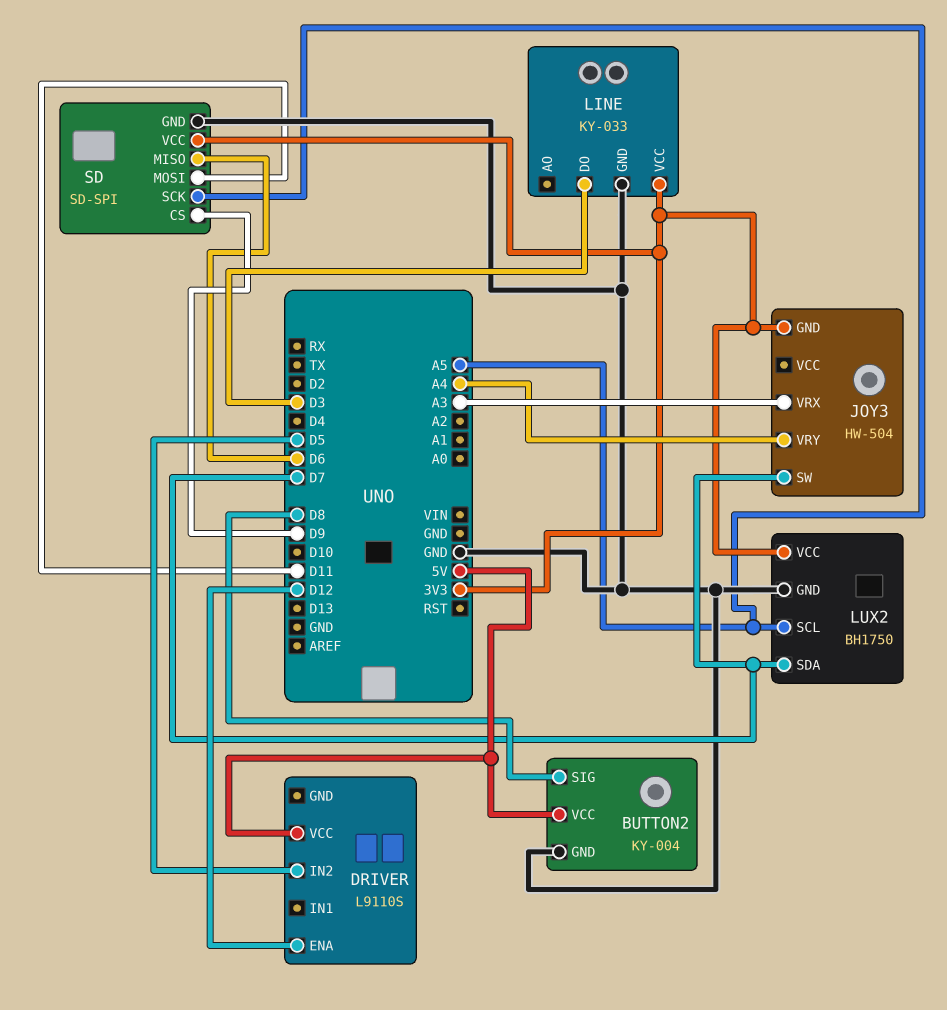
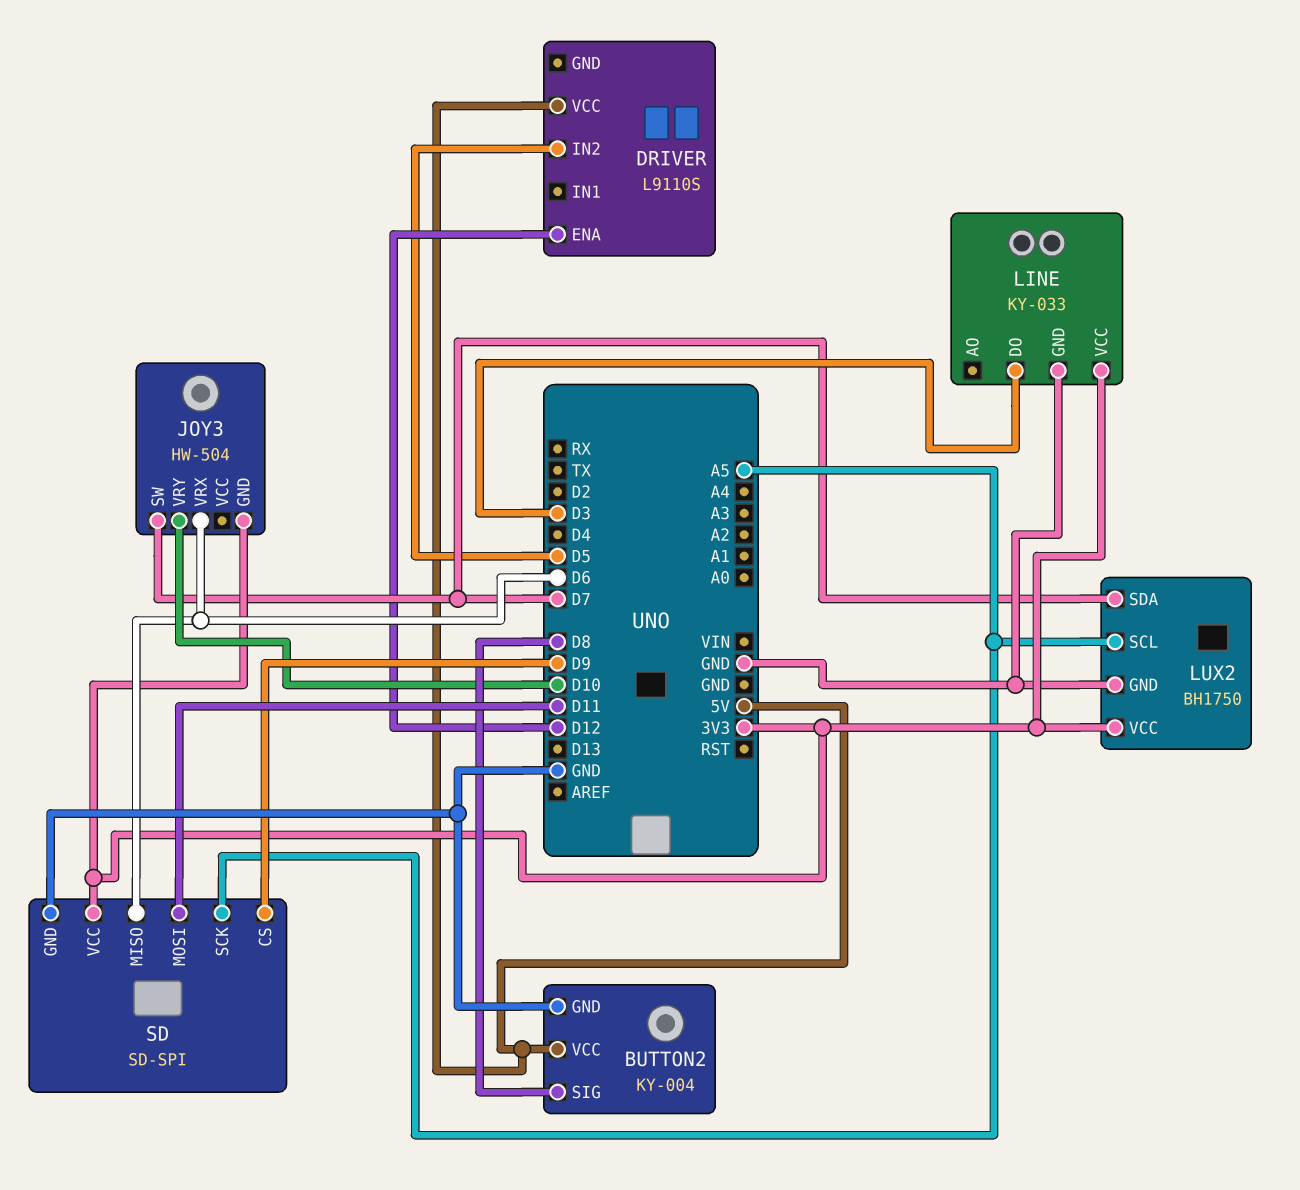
JOY3 pin VRX: A3 -> D6
JOY3 pin VRY: A4 -> D10

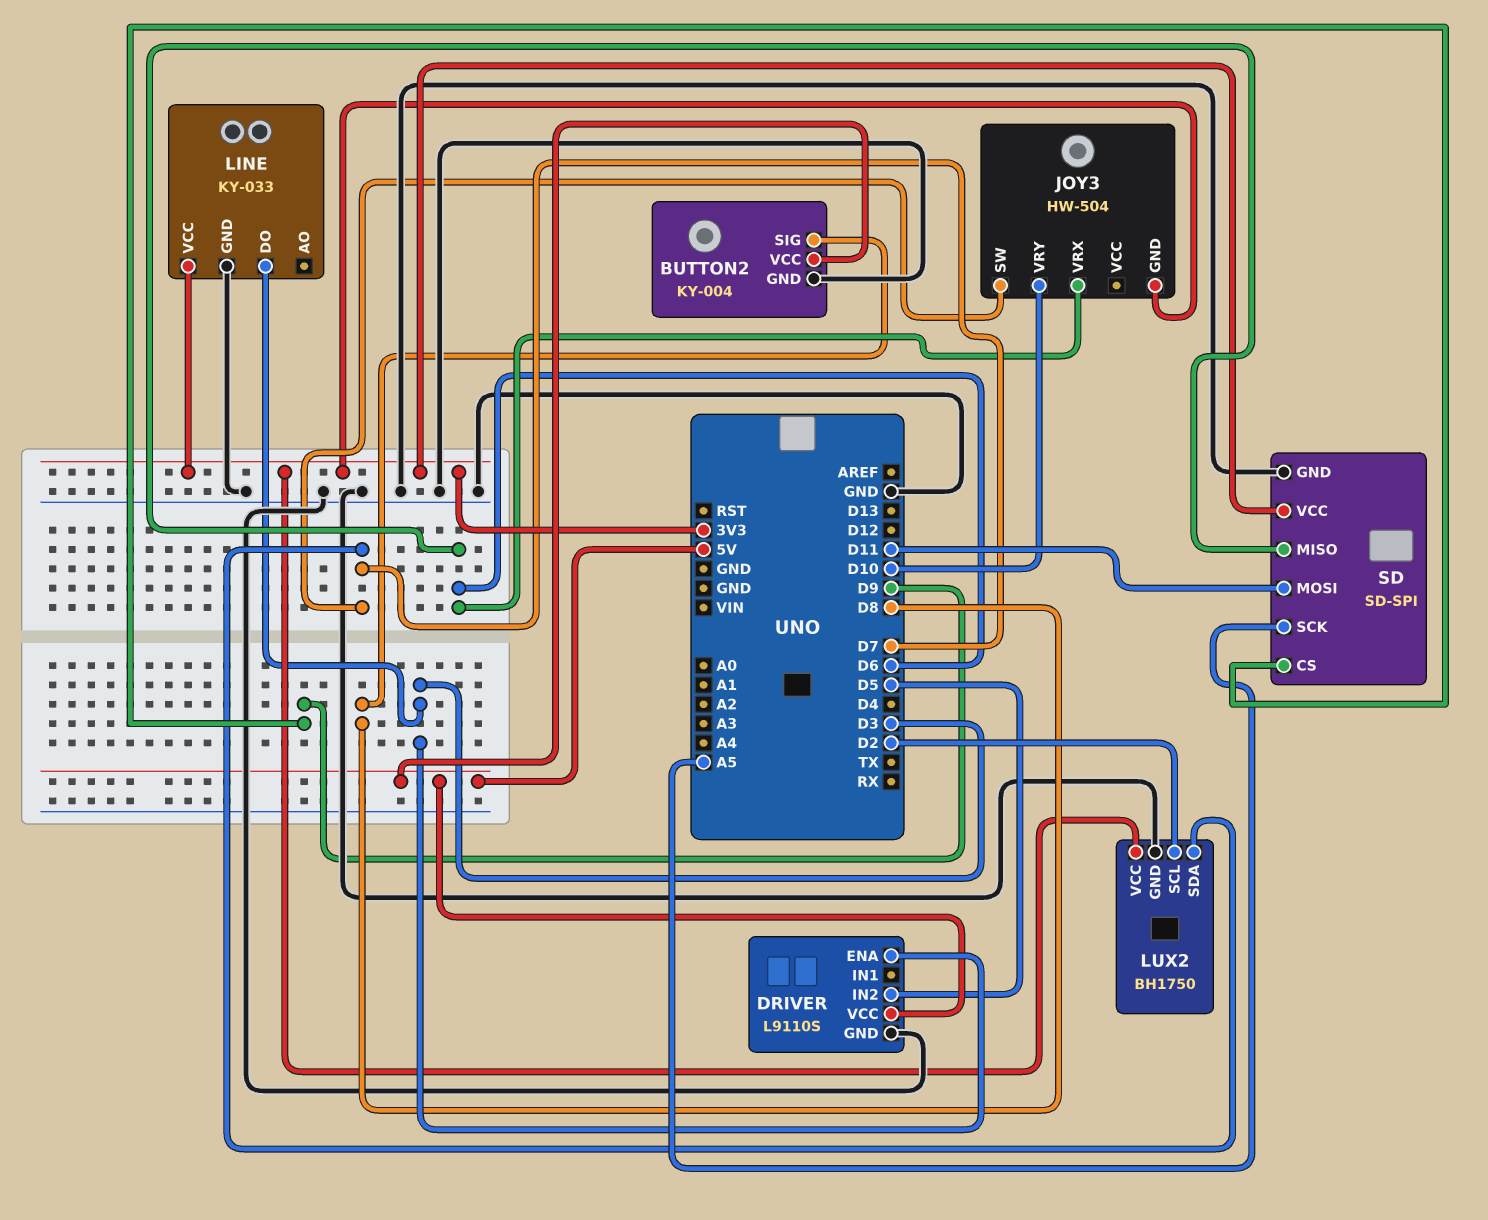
DRIVER pin ENA: D12 -> D3
DRIVER pin GND: none -> GND
LUX2 pin SCL: A5 -> D2

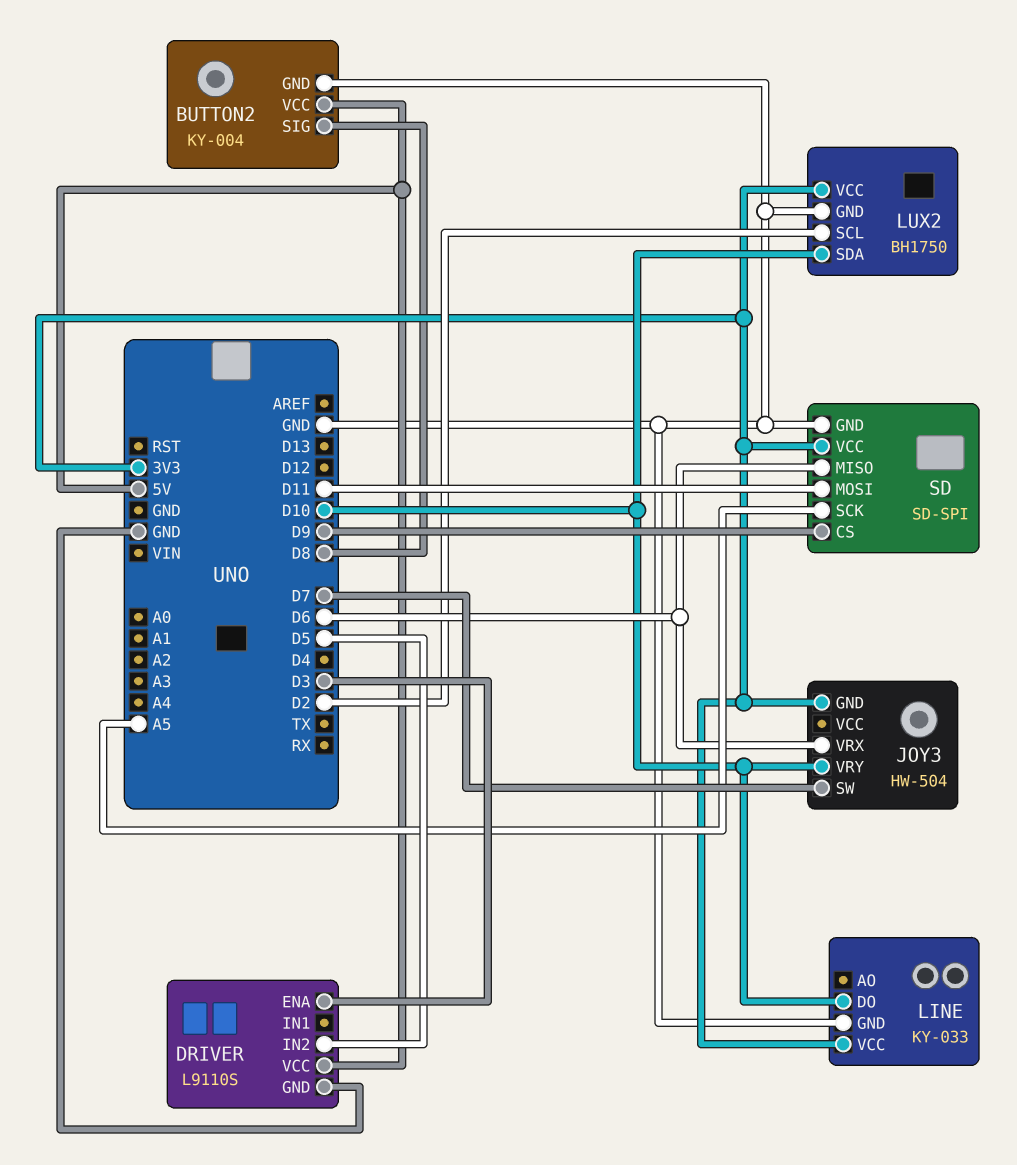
LINE pin DO: D3 -> D10
LUX2 pin SDA: D7 -> D10

